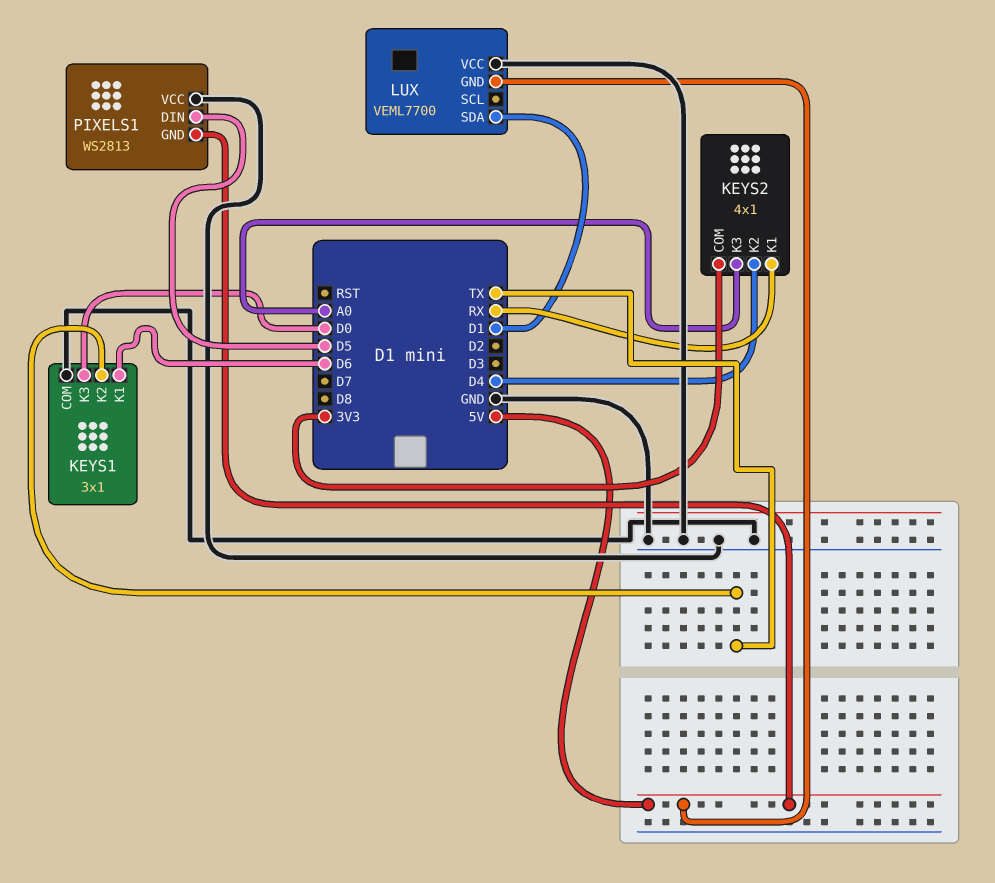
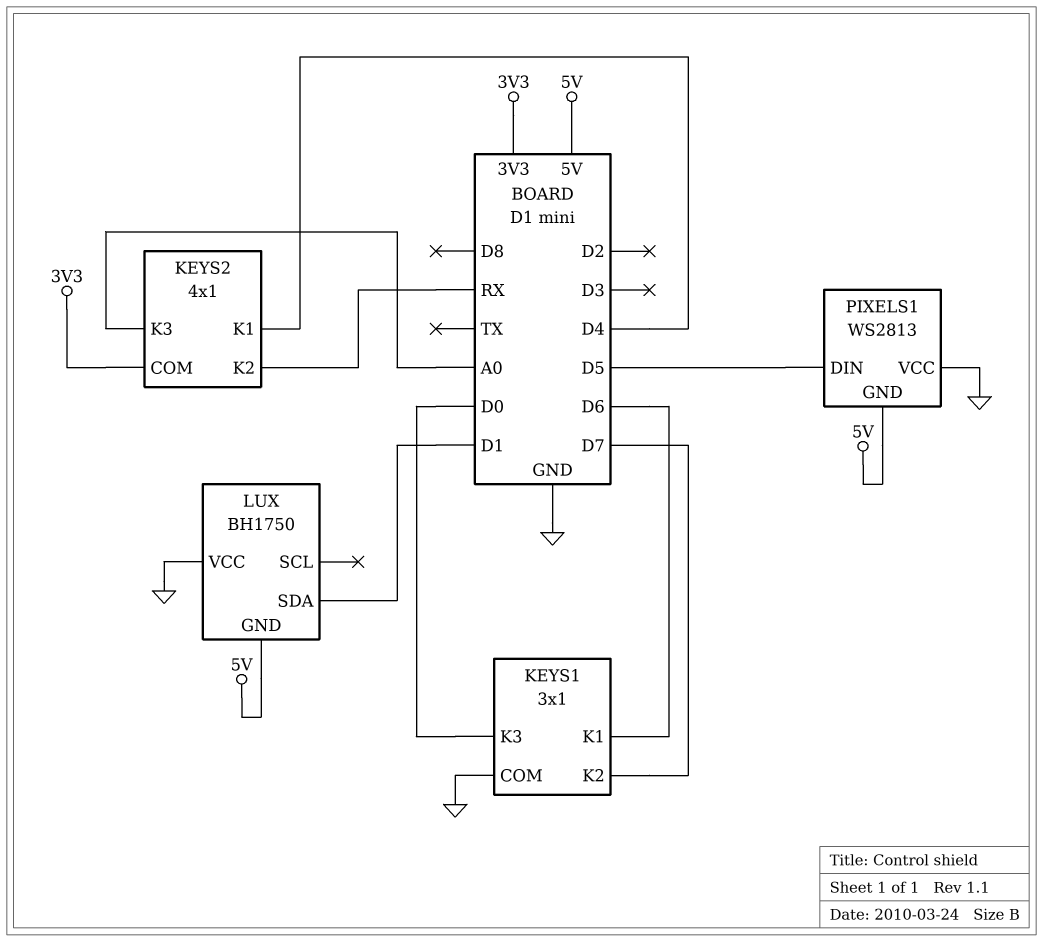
KEYS1 pin K2: TX -> D7
KEYS2 pin K1: RX -> D4
KEYS2 pin K2: D4 -> RX
LUX: VEML7700 -> BH1750

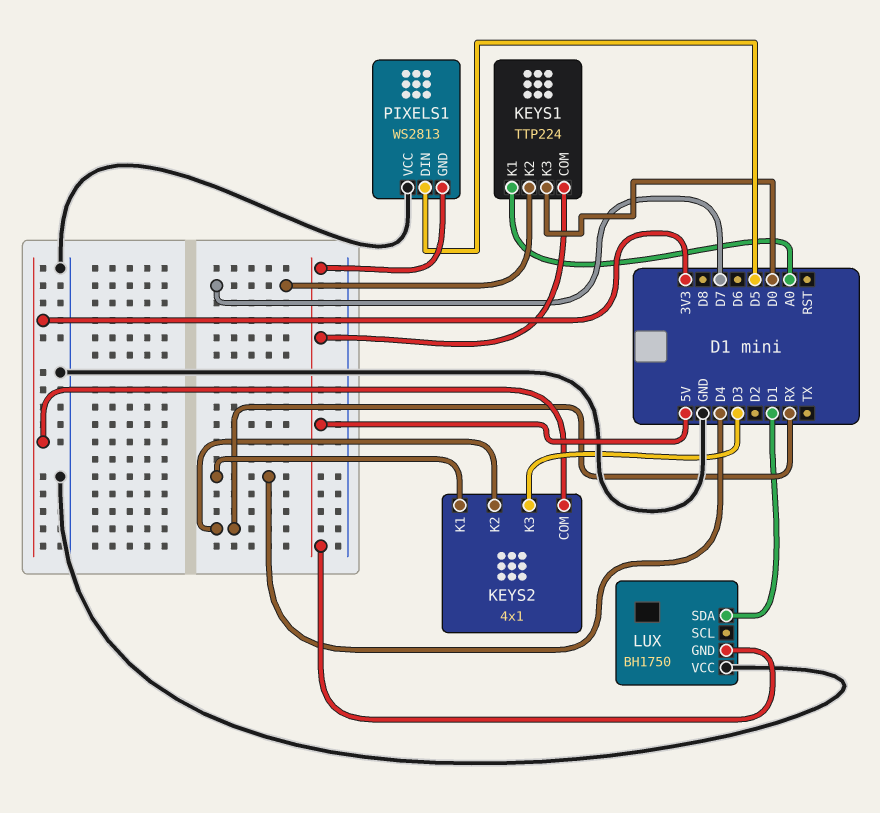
KEYS1: 3x1 -> TTP224
KEYS1 pin COM: GND -> 5V
KEYS1 pin K1: D6 -> A0
KEYS2 pin K3: A0 -> D3

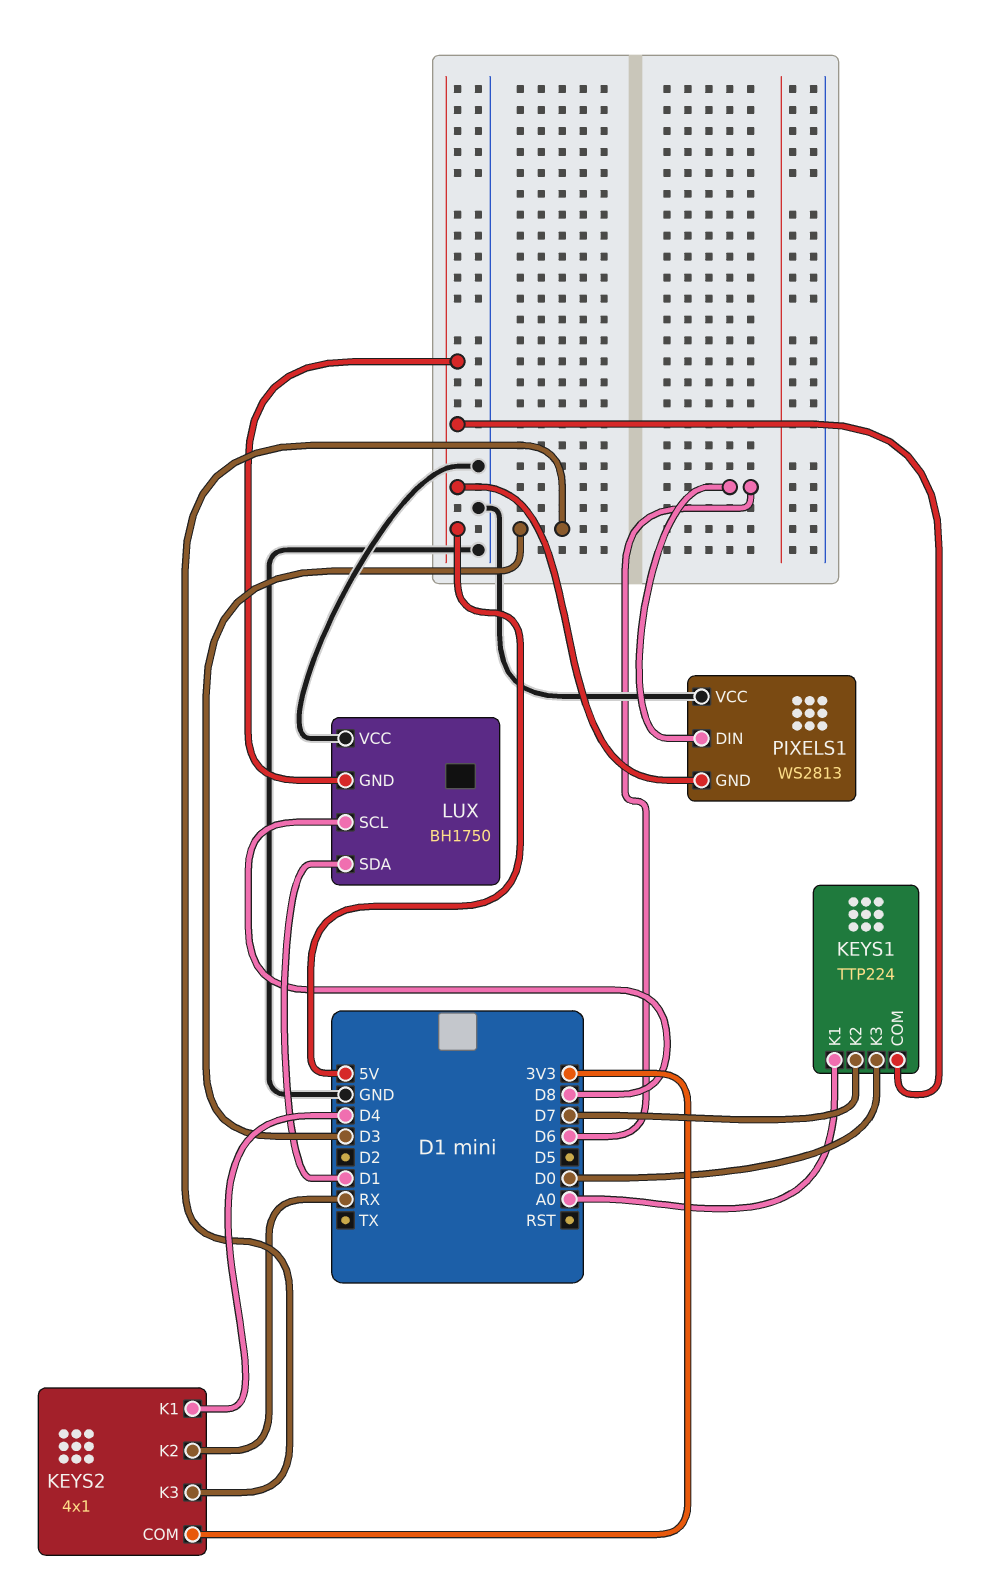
LUX pin SCL: none -> D8
PIXELS1 pin DIN: D5 -> D6

